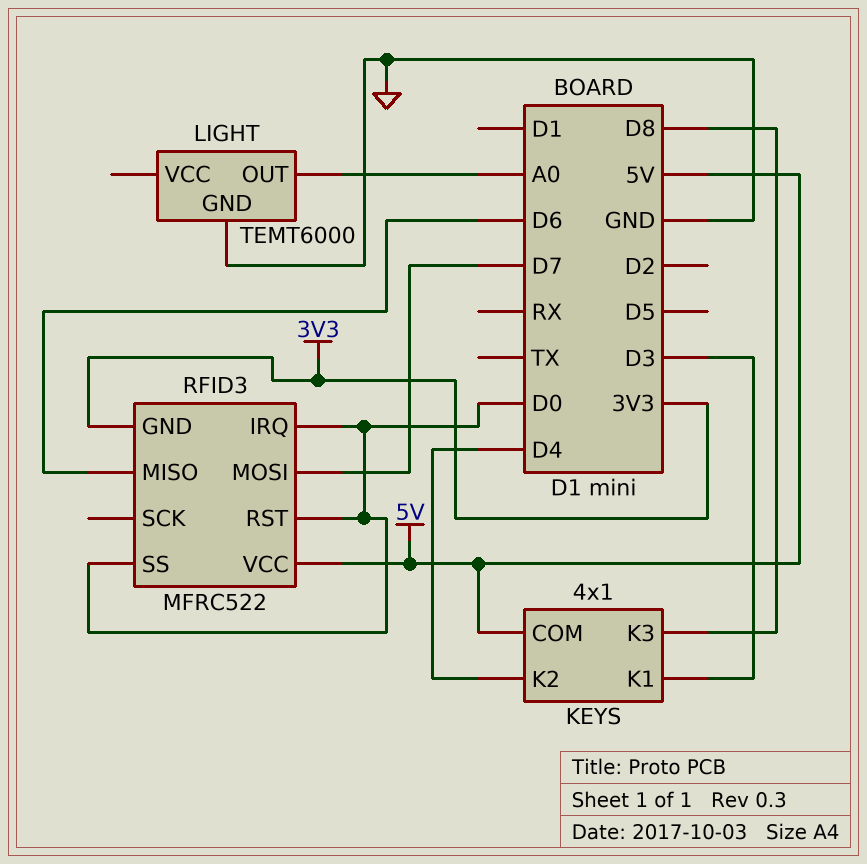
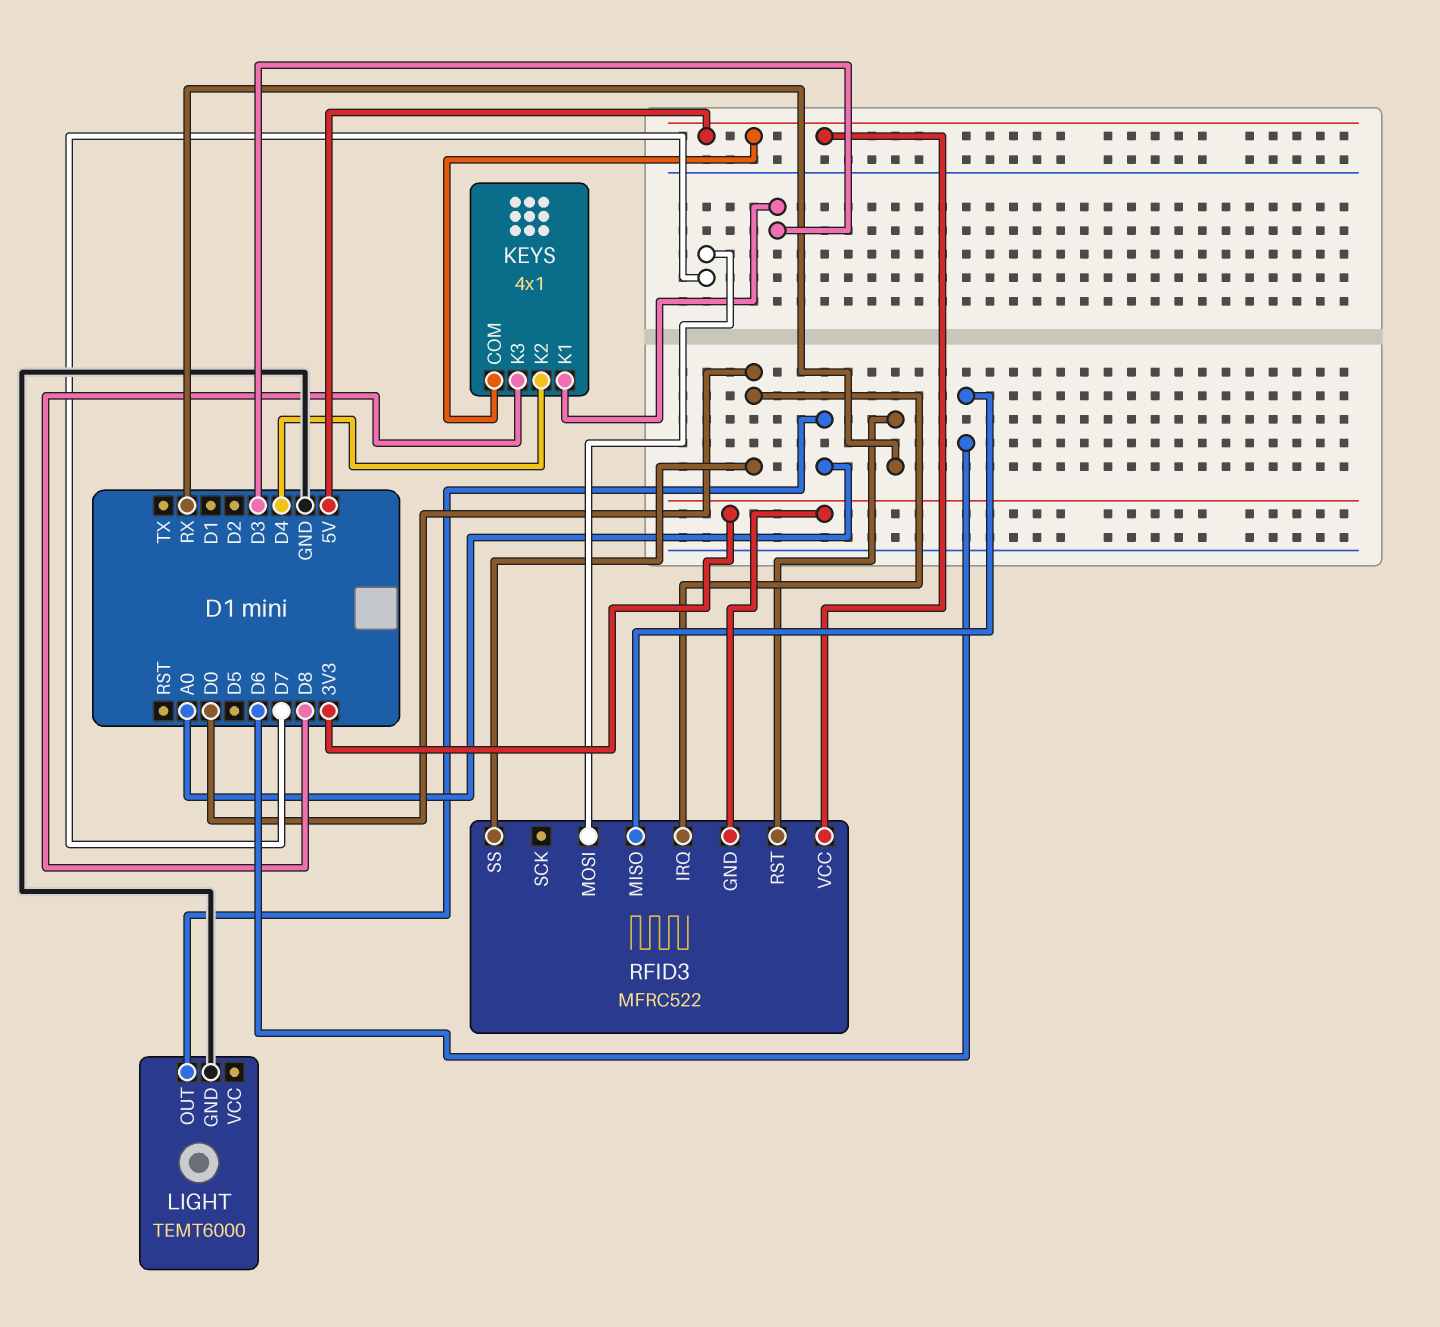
RFID3 pin RST: D0 -> RX

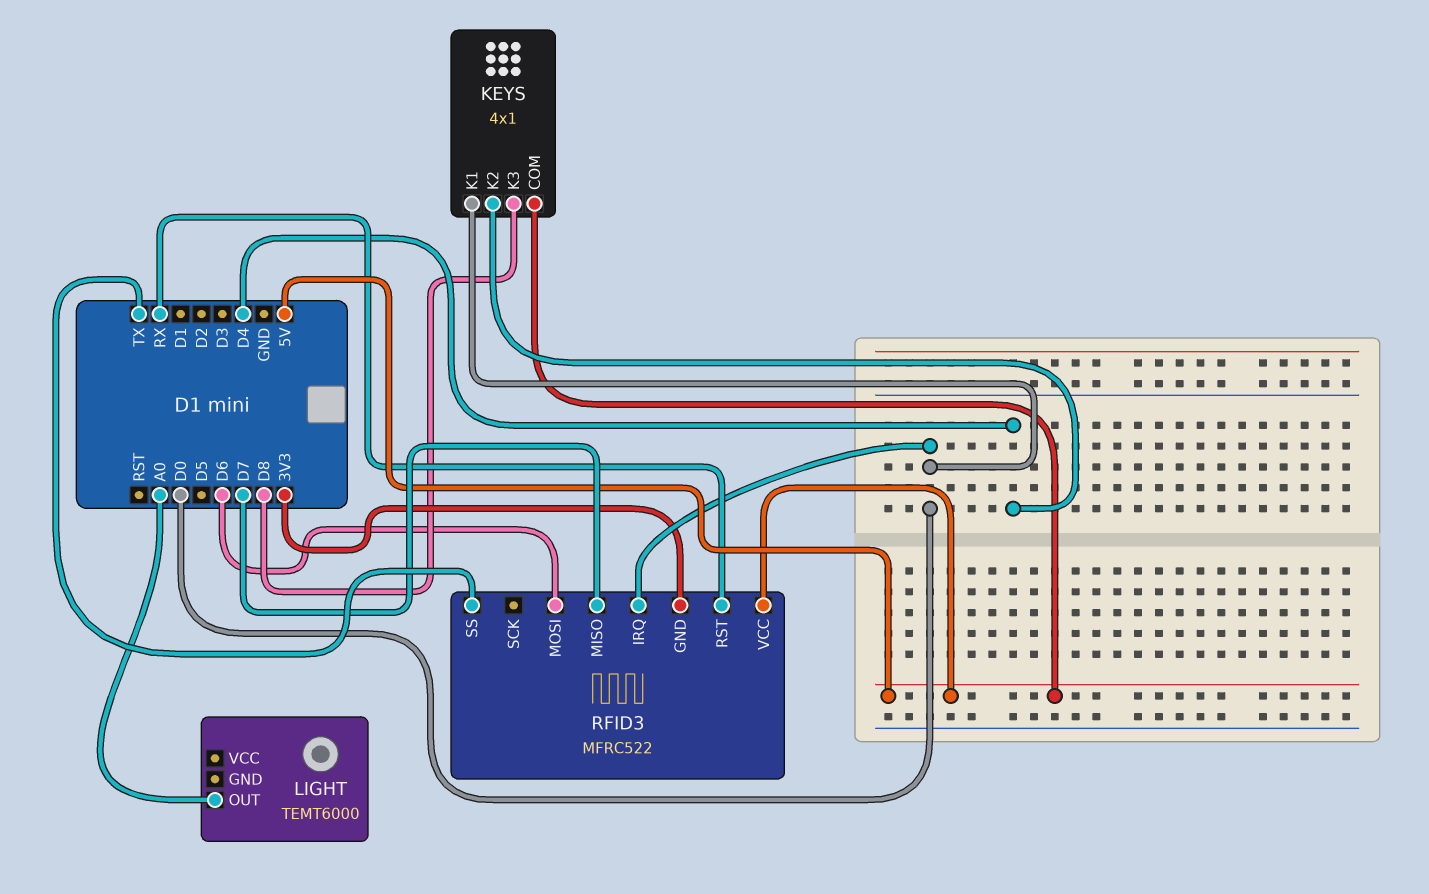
KEYS pin K1: D3 -> D0
LIGHT pin GND: GND -> none
RFID3 pin MISO: D6 -> D7
RFID3 pin MOSI: D7 -> D6
RFID3 pin SS: D0 -> TX

